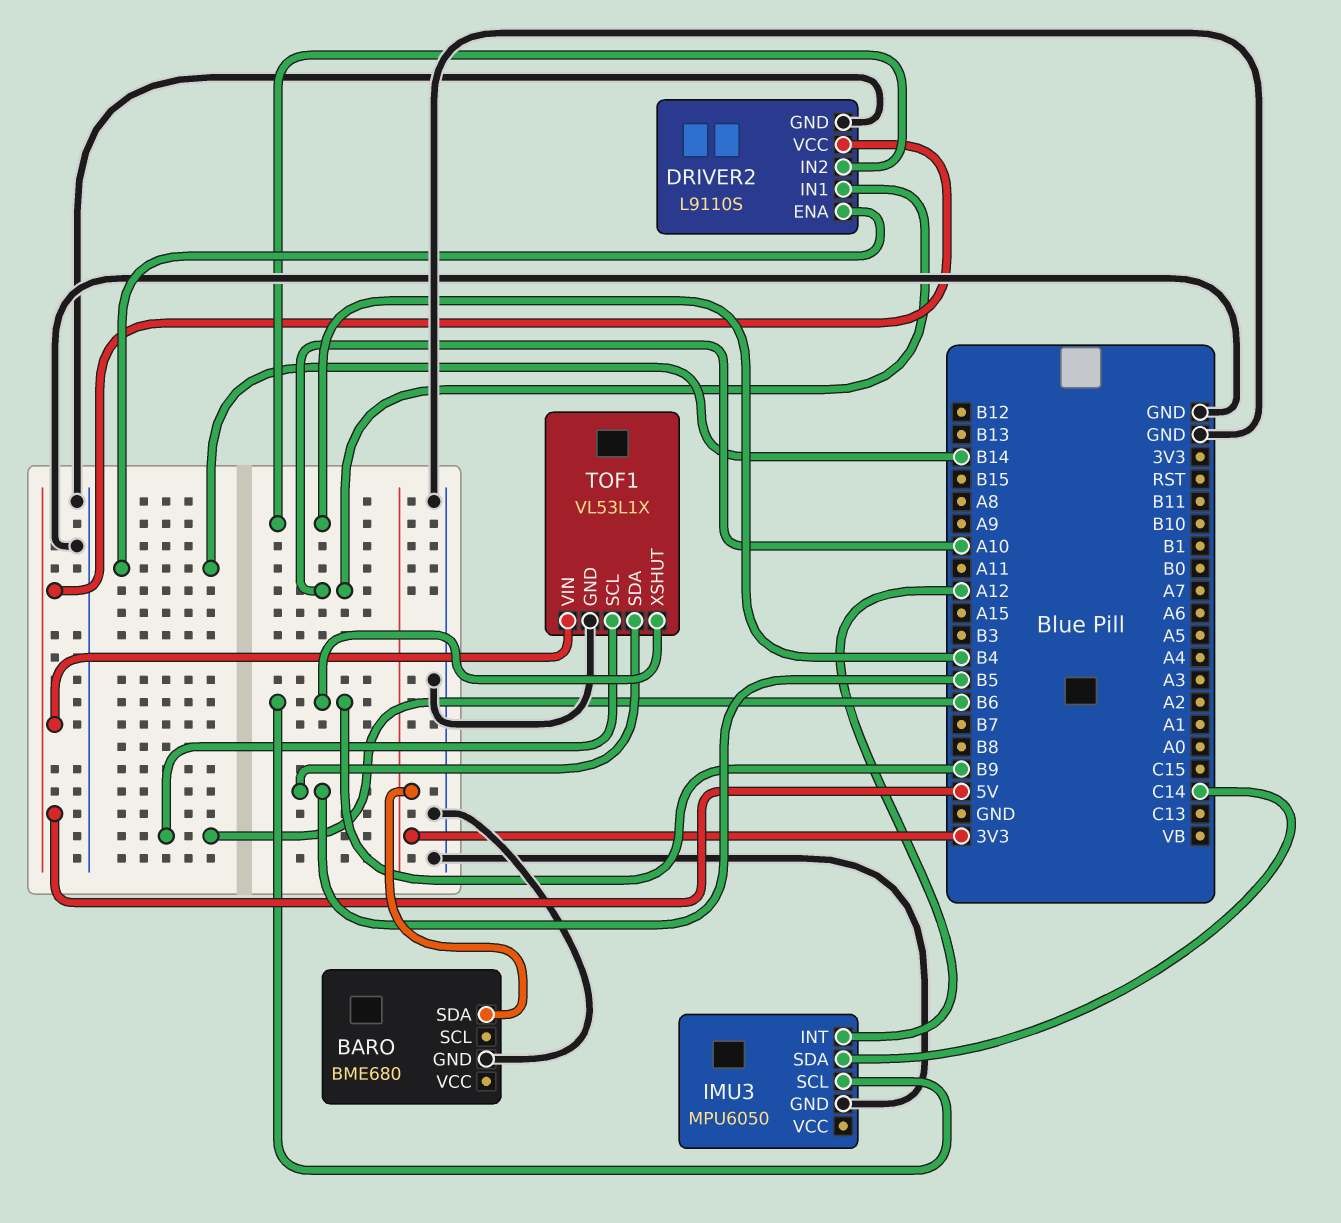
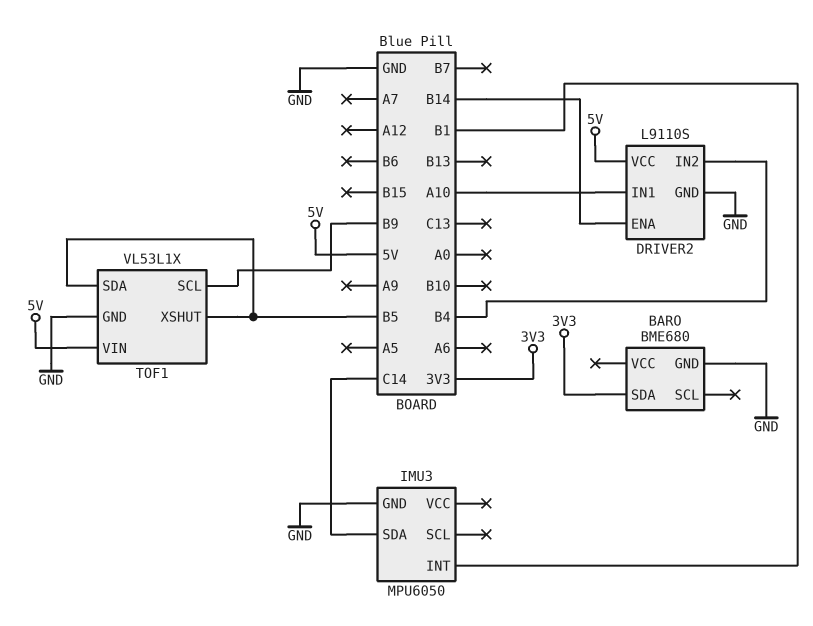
IMU3 pin INT: A12 -> B1
IMU3 pin SCL: B9 -> none
TOF1 pin SCL: B6 -> B9
TOF1 pin XSHUT: B9 -> B5

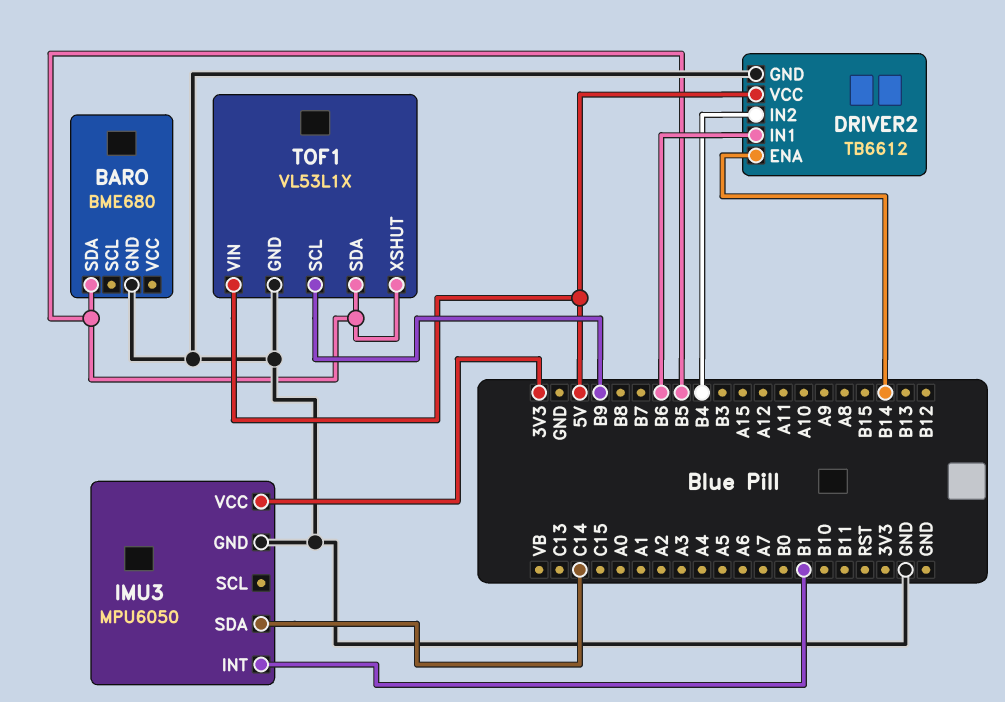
BARO pin SDA: 3V3 -> B5
DRIVER2: L9110S -> TB6612
DRIVER2 pin IN1: A10 -> B6
IMU3 pin VCC: none -> 3V3

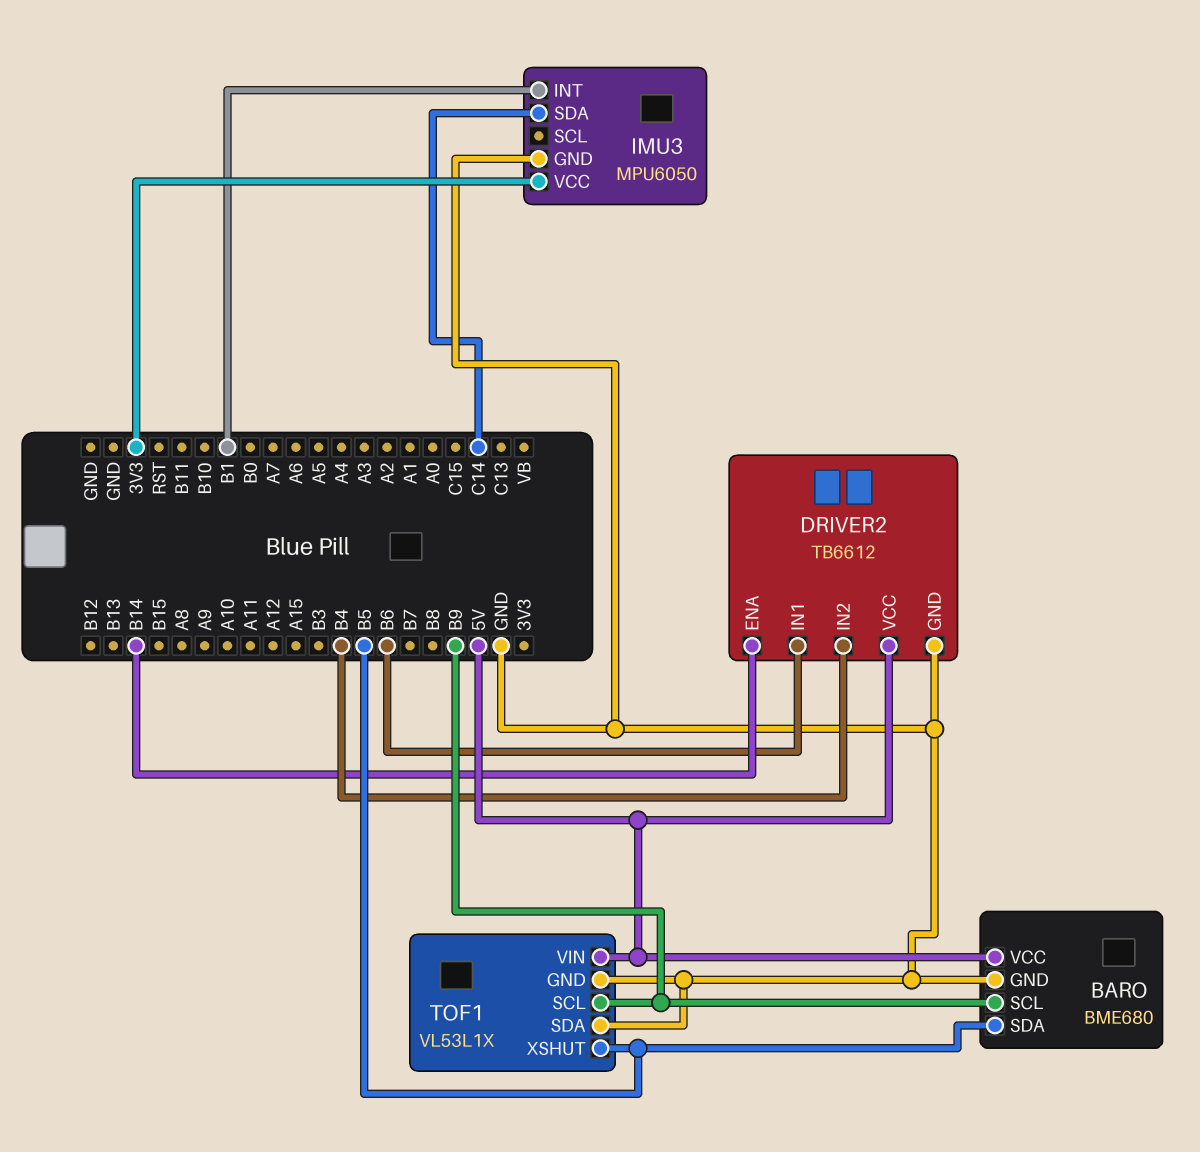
BARO pin SCL: none -> B9
BARO pin VCC: none -> 5V
TOF1 pin SDA: B5 -> GND

